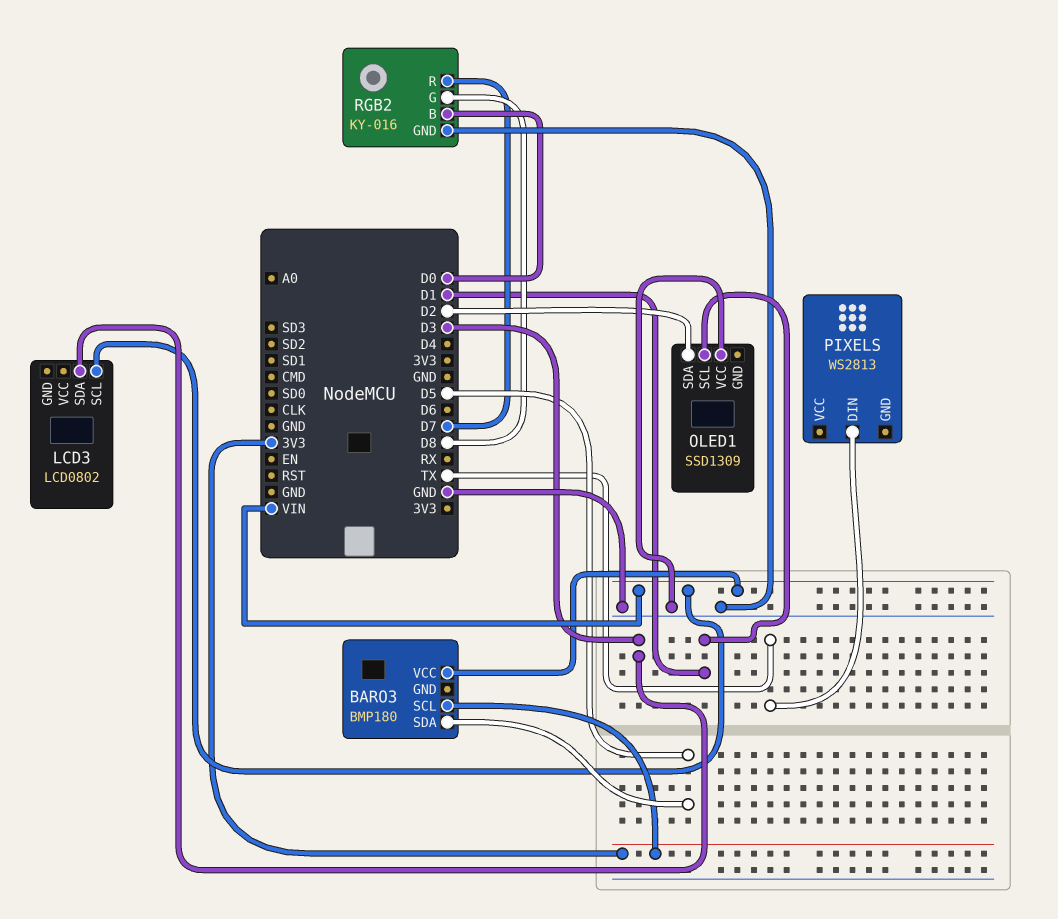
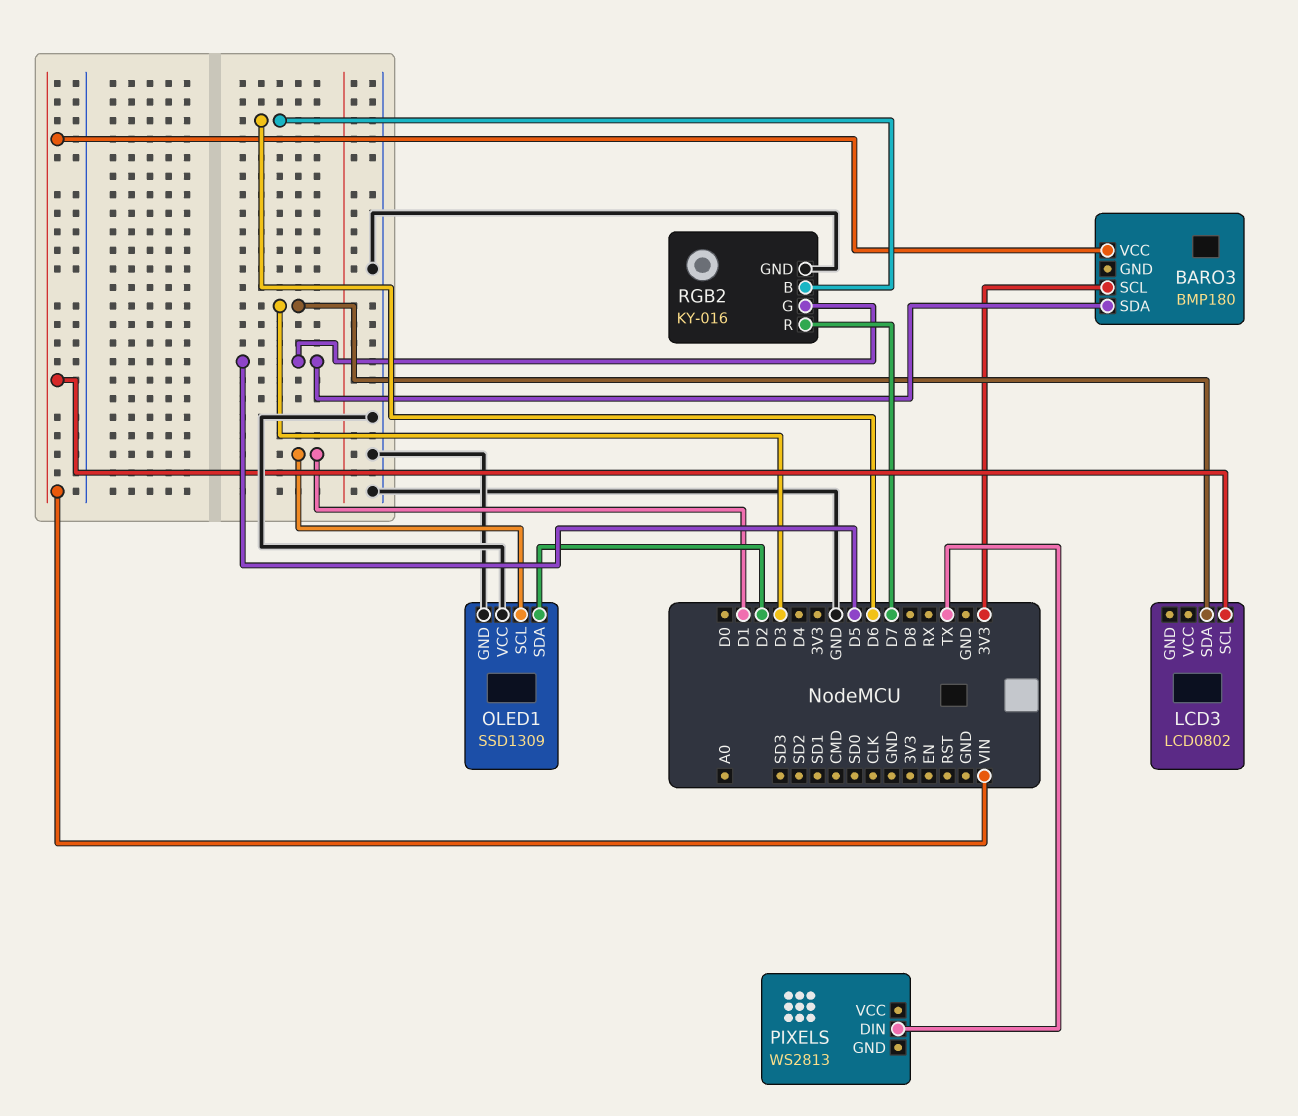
OLED1 pin GND: none -> GND
RGB2 pin B: D0 -> D6
RGB2 pin G: D8 -> D5

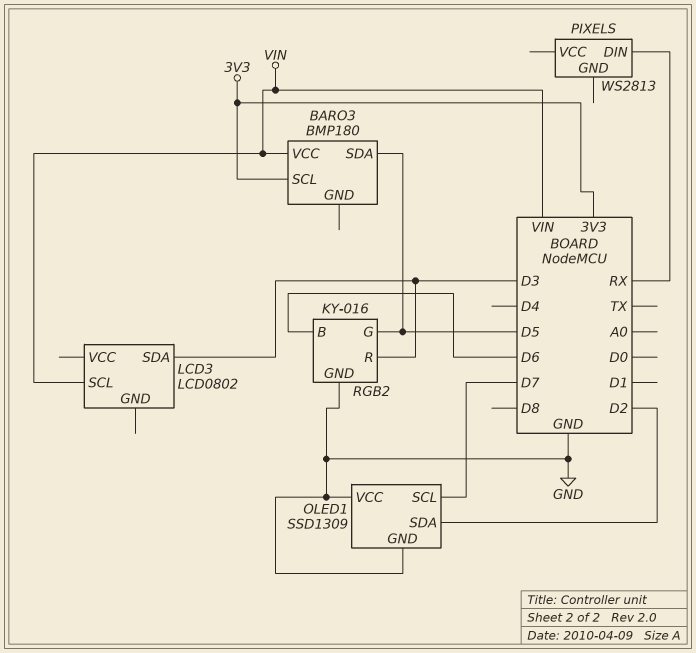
OLED1 pin SCL: D1 -> D7
PIXELS pin DIN: TX -> RX
RGB2 pin R: D7 -> D3

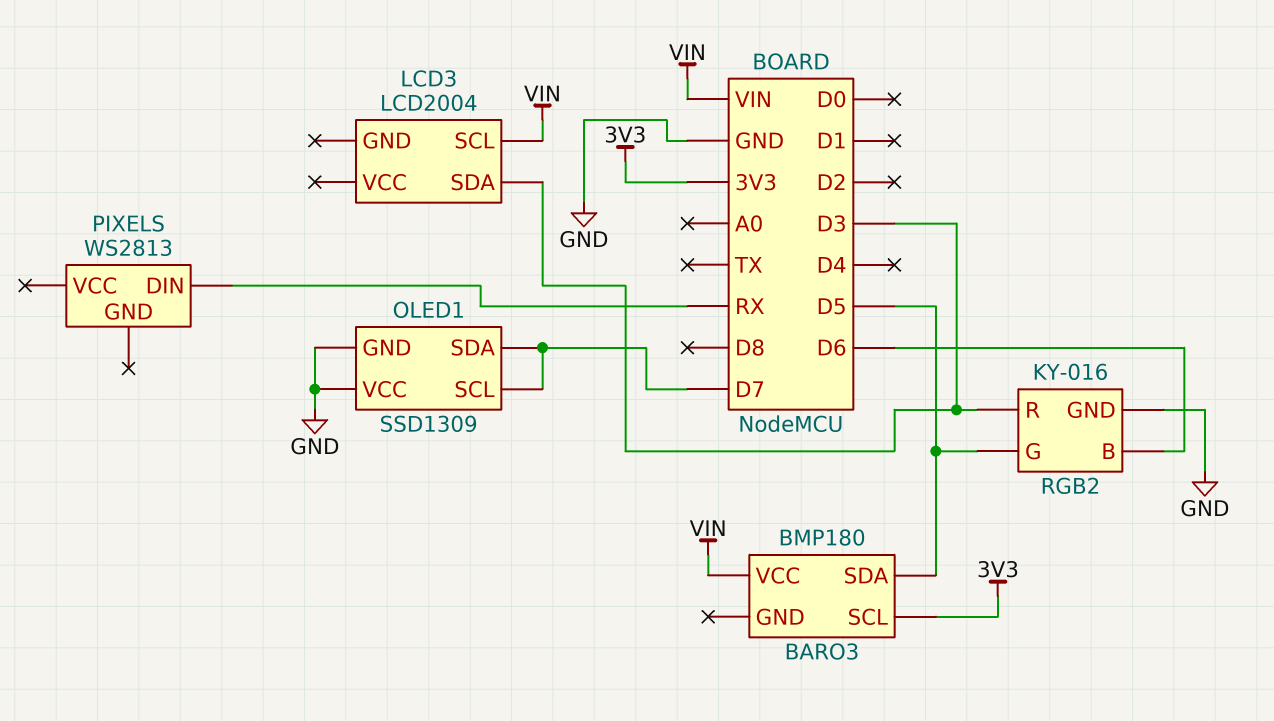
LCD3: LCD0802 -> LCD2004
OLED1 pin SDA: D2 -> D7

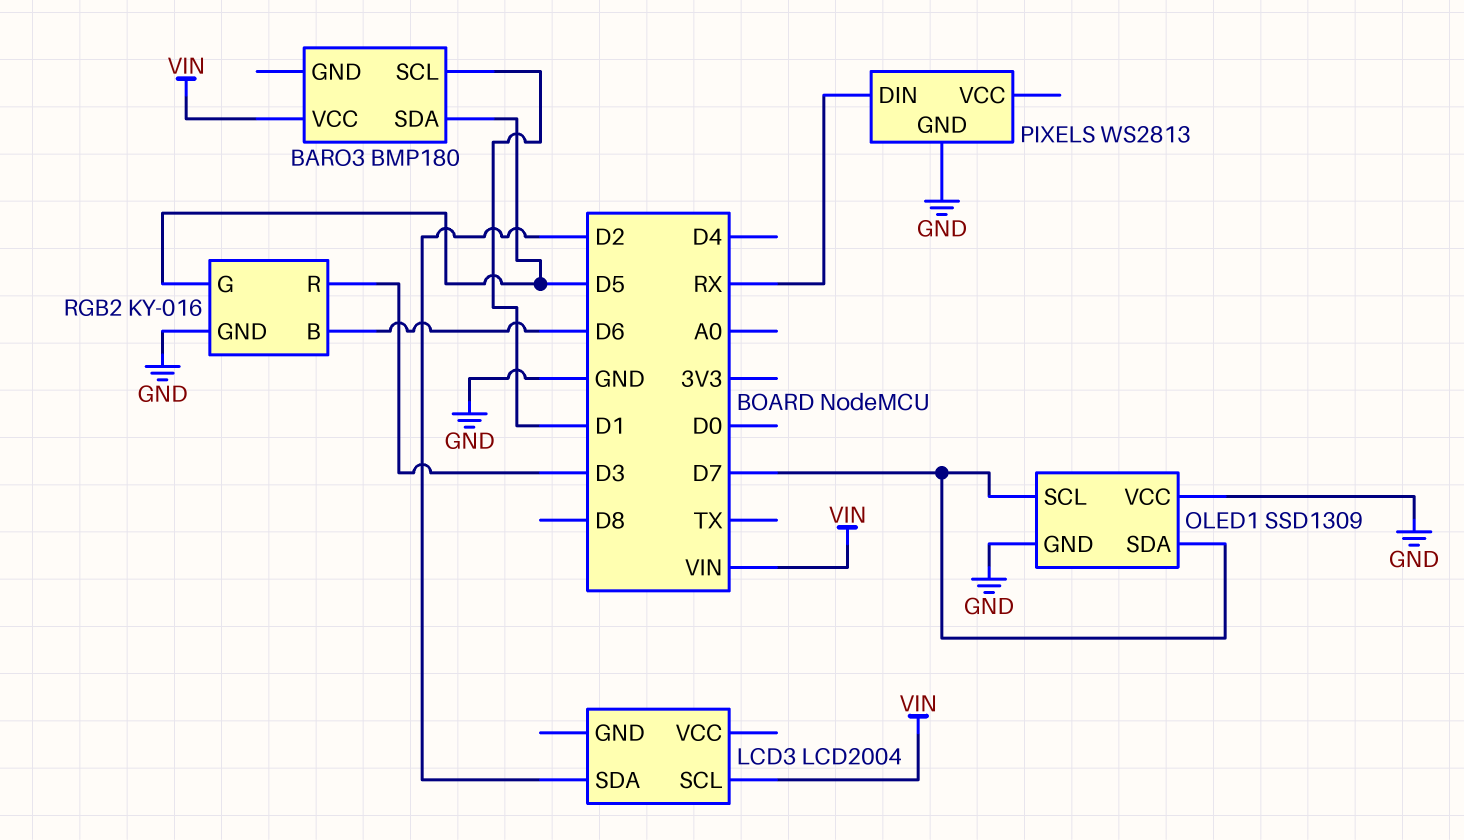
BARO3 pin SCL: 3V3 -> D1
LCD3 pin SDA: D3 -> D2
PIXELS pin GND: none -> GND

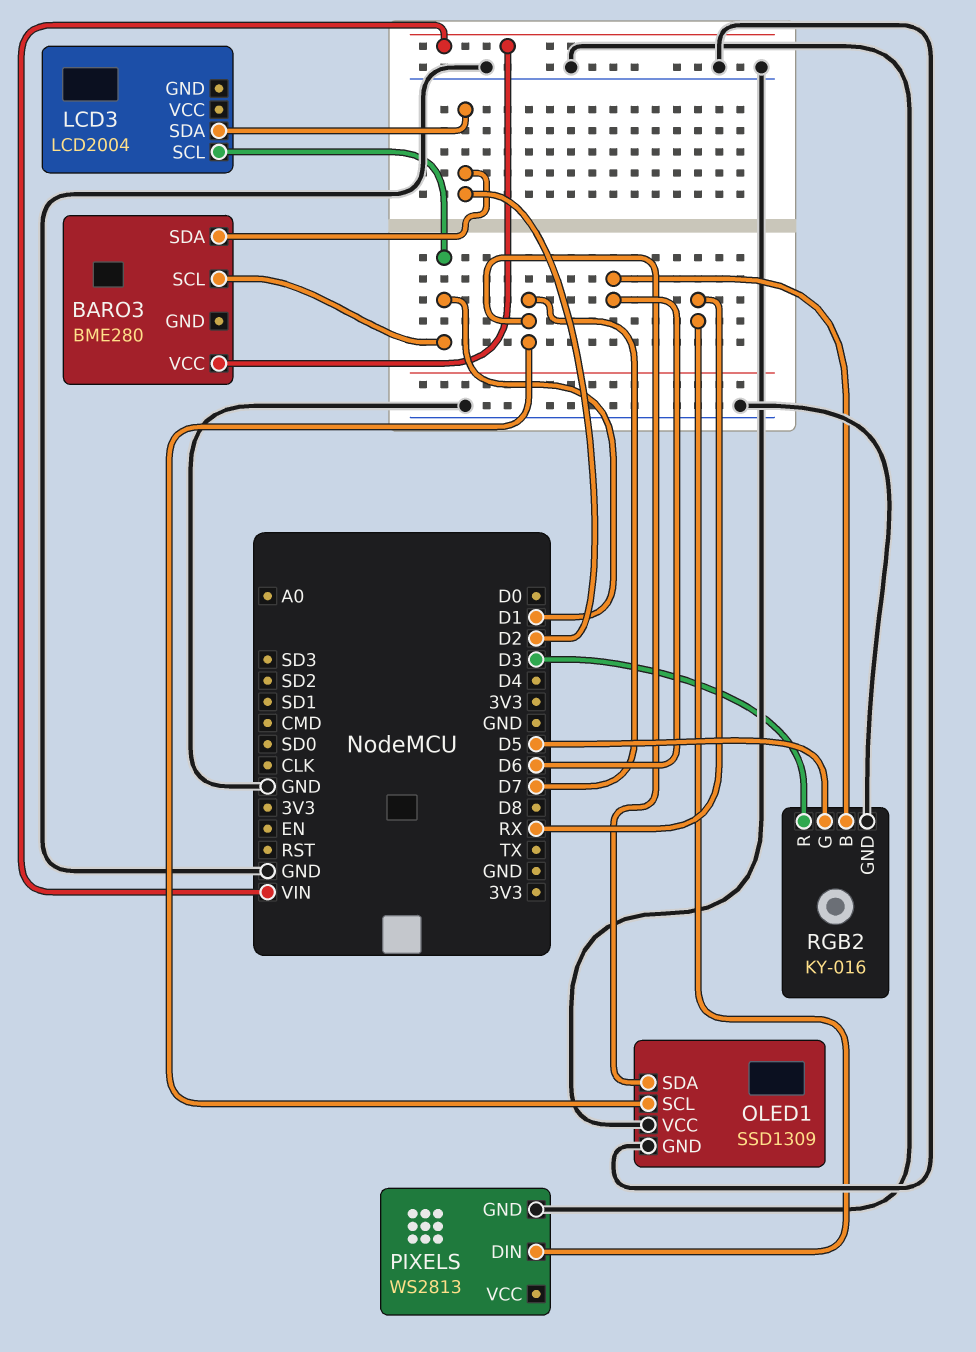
BARO3: BMP180 -> BME280
BARO3 pin SDA: D5 -> D2
LCD3 pin SCL: VIN -> D1

